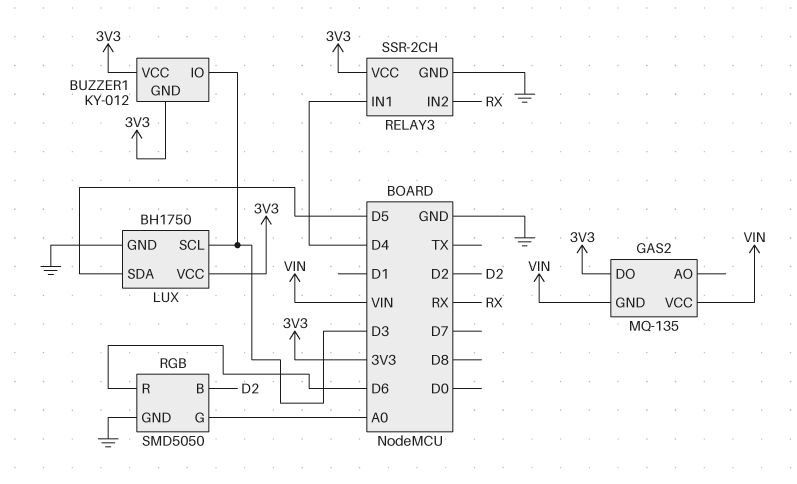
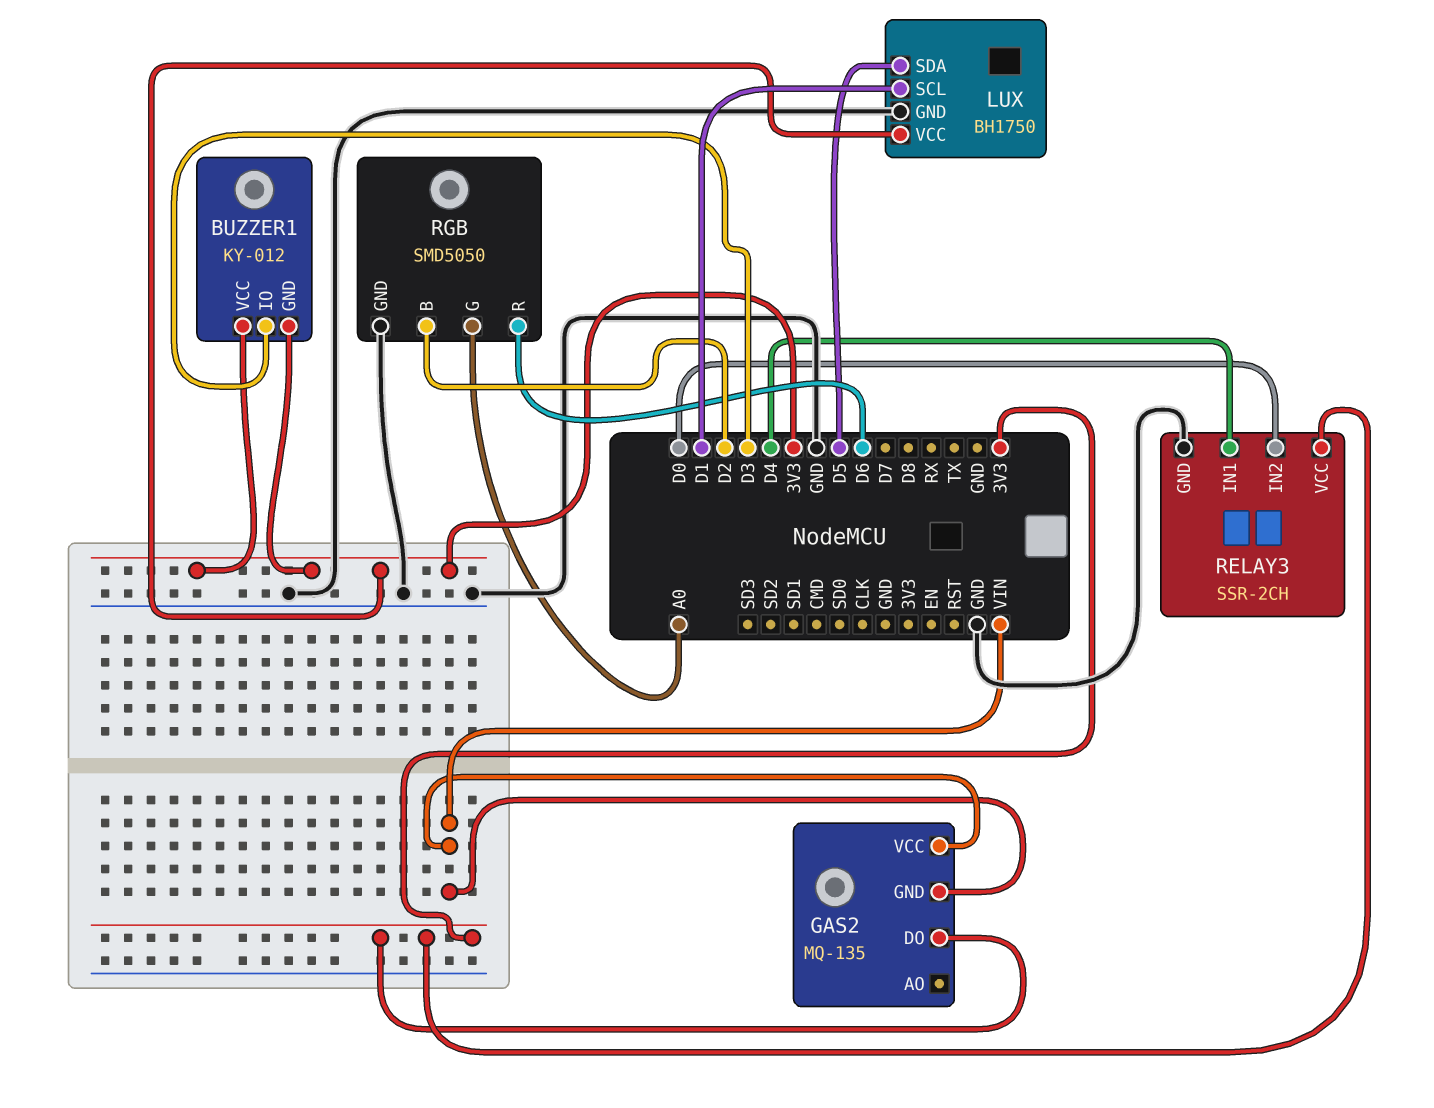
LUX pin SCL: D3 -> D1
RELAY3 pin IN2: RX -> D0

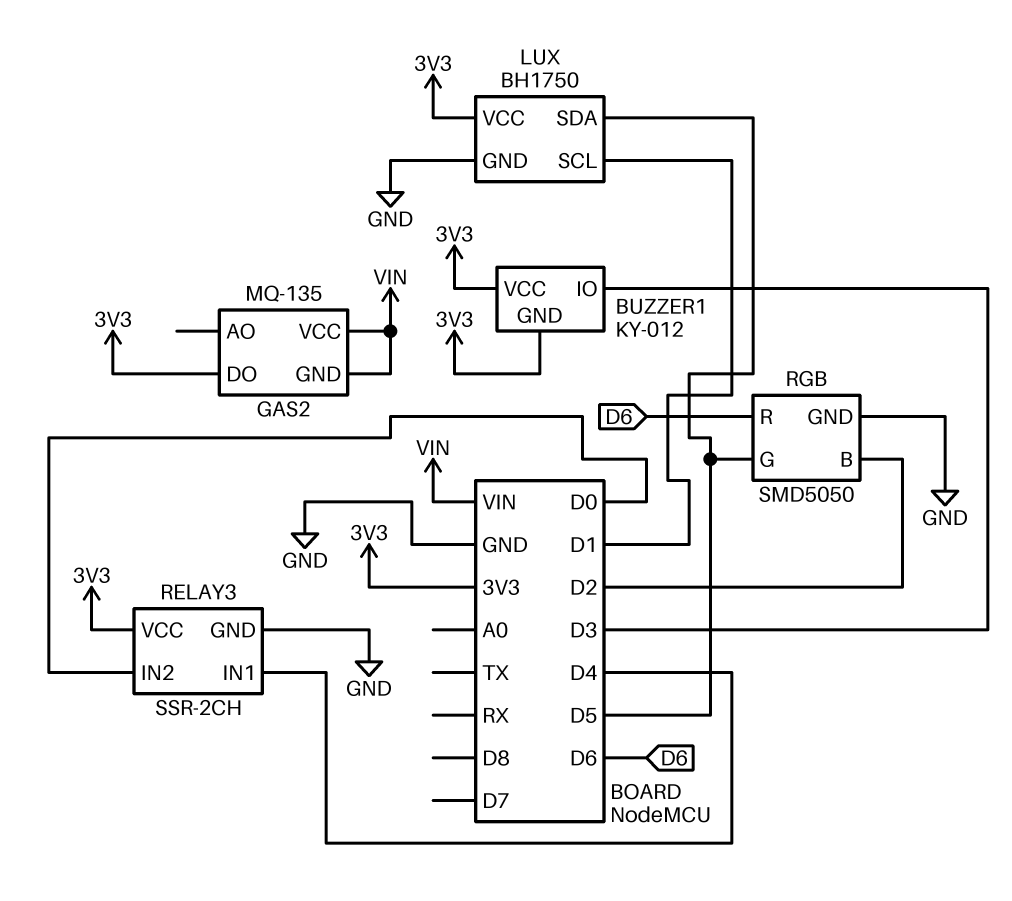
RGB pin G: A0 -> D5

